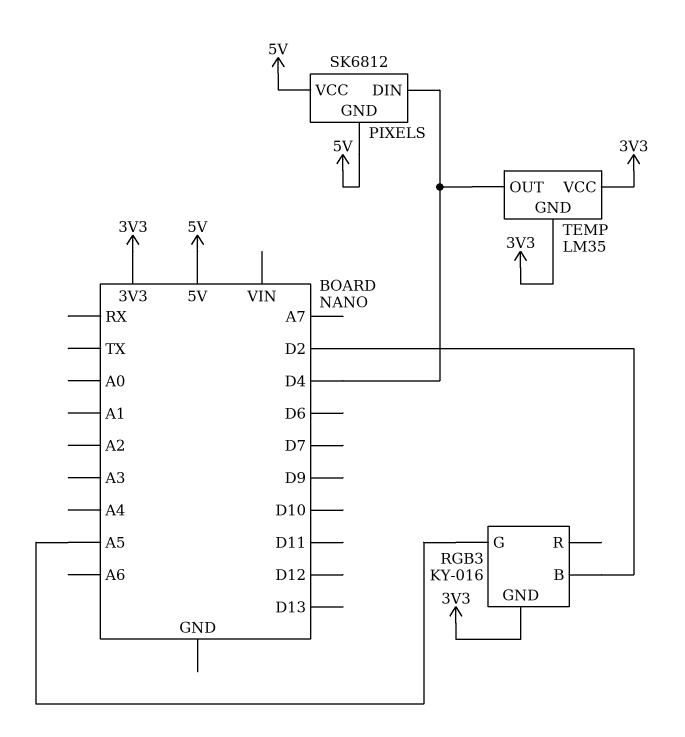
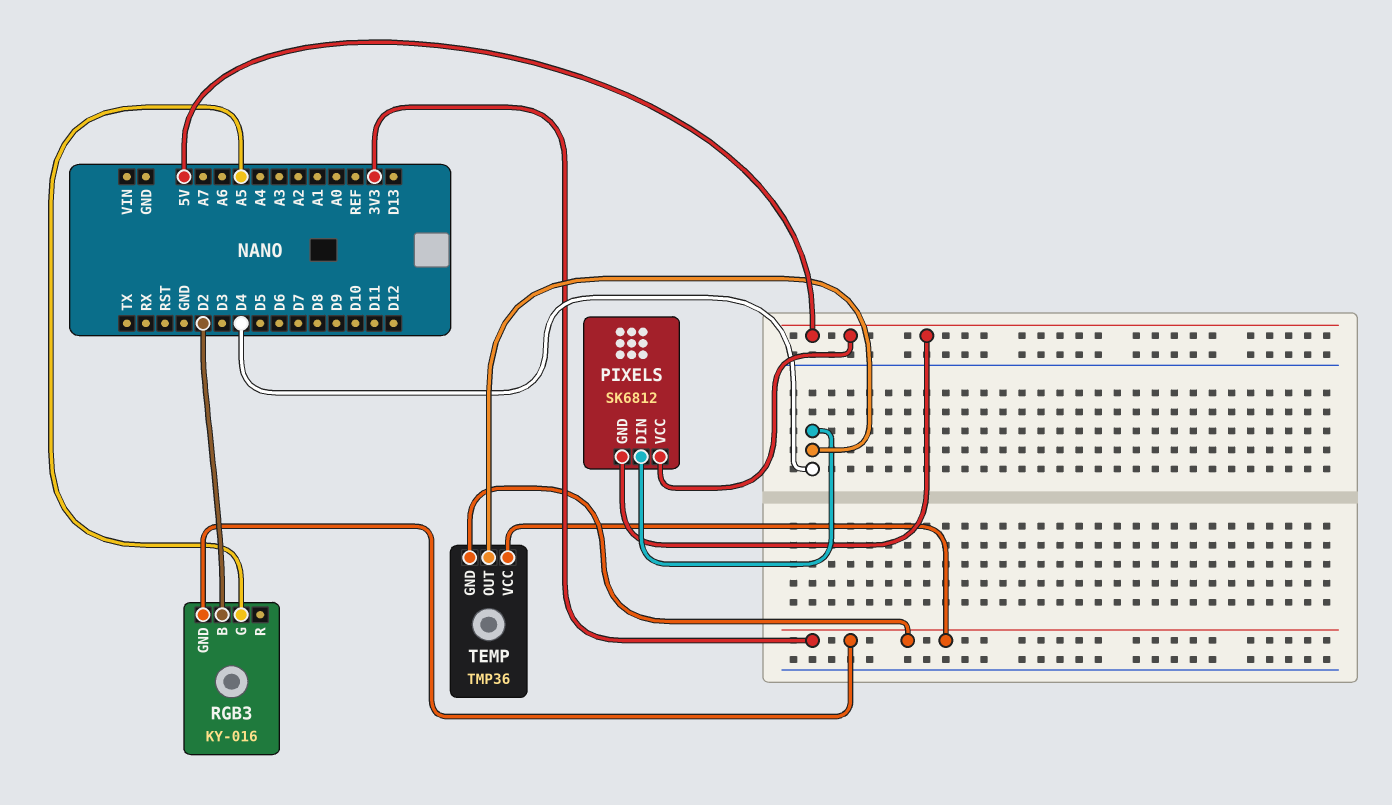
TEMP: LM35 -> TMP36

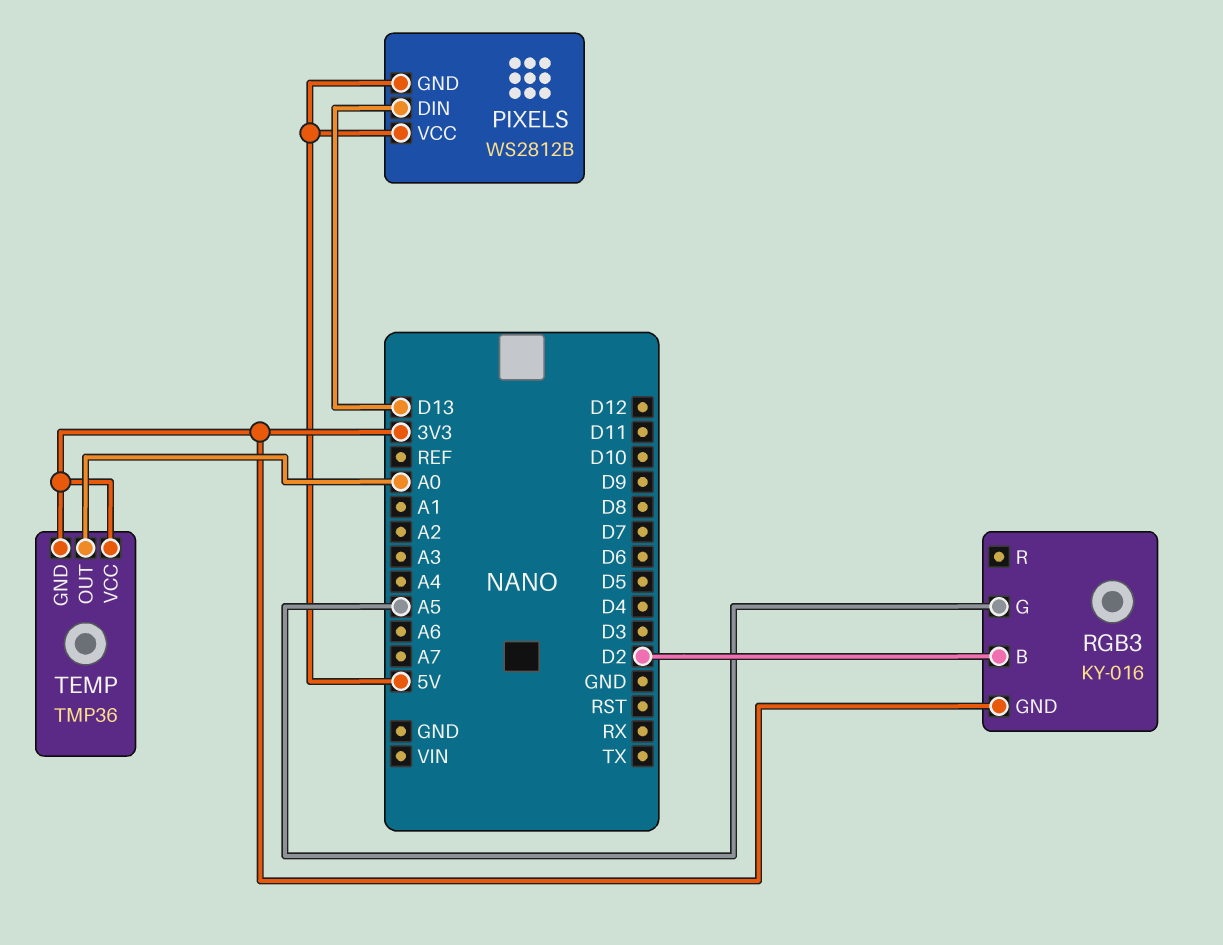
PIXELS: SK6812 -> WS2812B
PIXELS pin DIN: D4 -> D13
TEMP pin OUT: D4 -> A0

